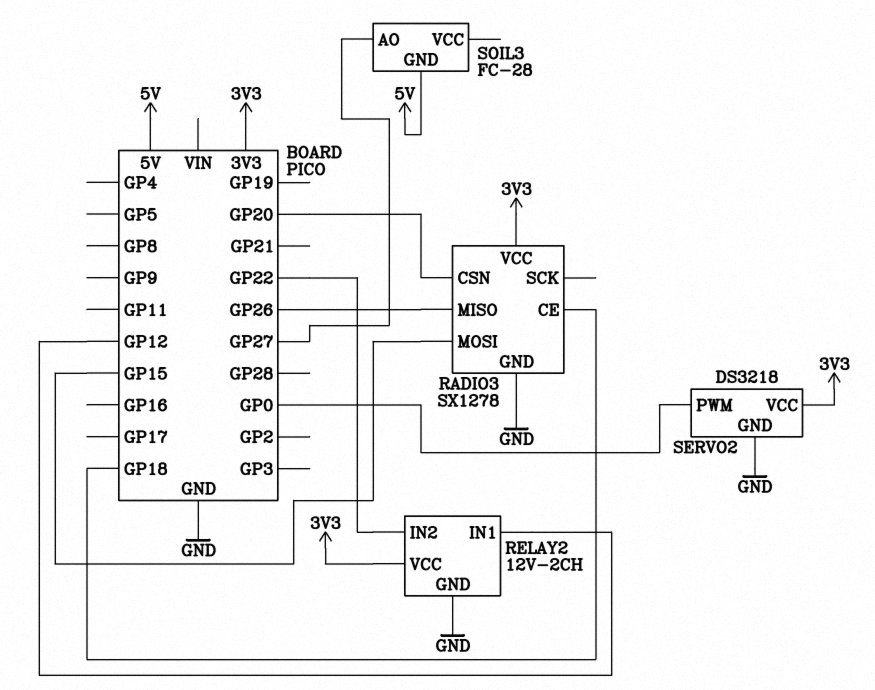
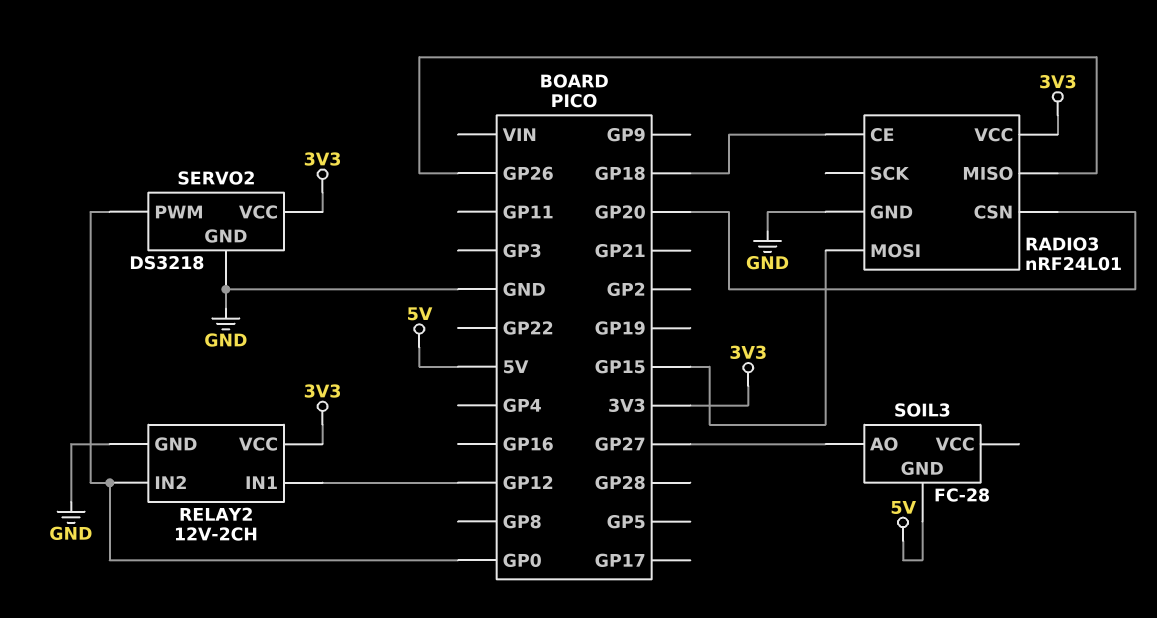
RADIO3: SX1278 -> nRF24L01
RELAY2 pin IN2: GP22 -> GP0

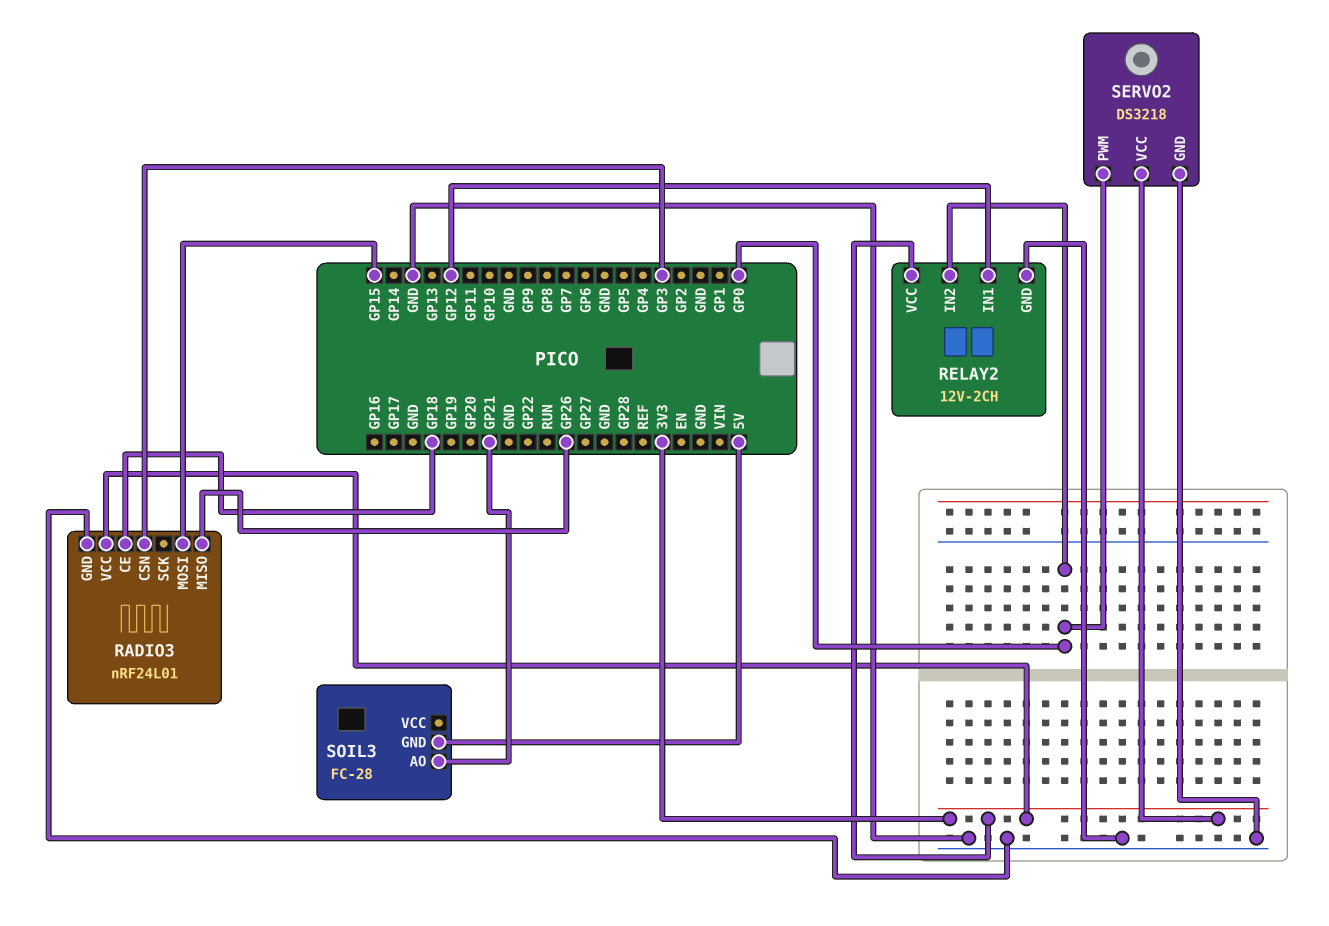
RADIO3 pin CSN: GP20 -> GP3
SOIL3 pin AO: GP27 -> GP21

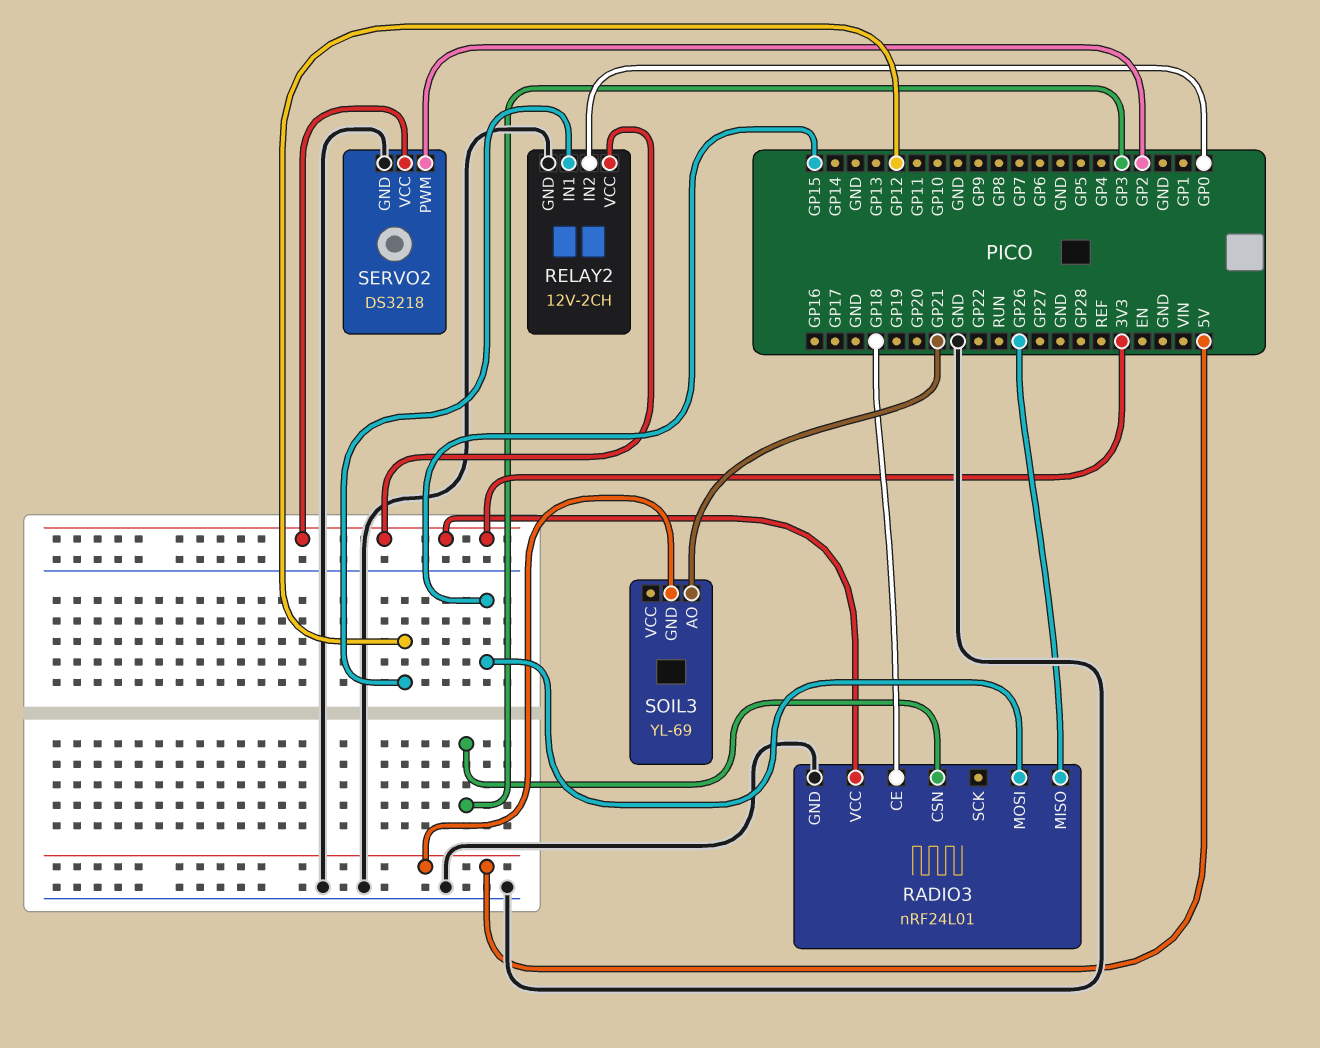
SERVO2 pin PWM: GP0 -> GP2
SOIL3: FC-28 -> YL-69

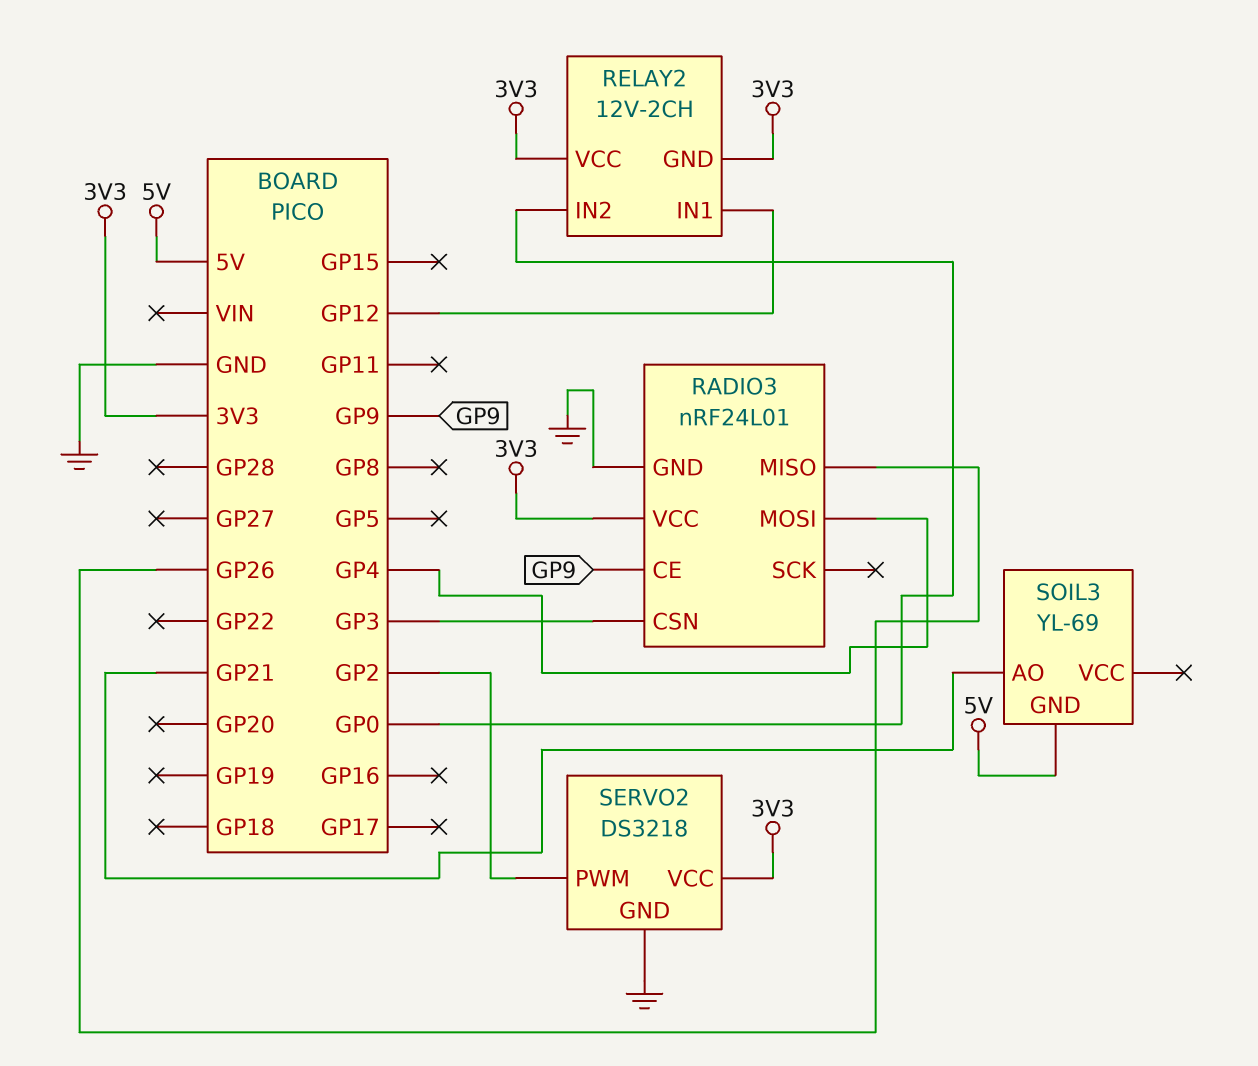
RADIO3 pin CE: GP18 -> GP9
RADIO3 pin MOSI: GP15 -> GP4
RELAY2 pin GND: GND -> 3V3

